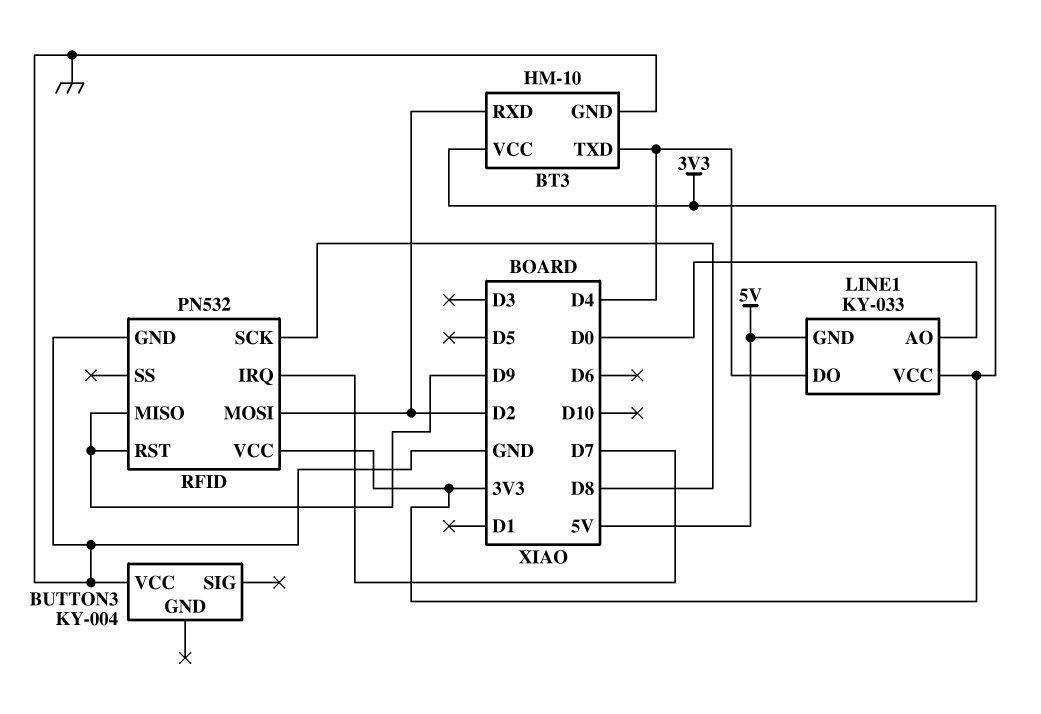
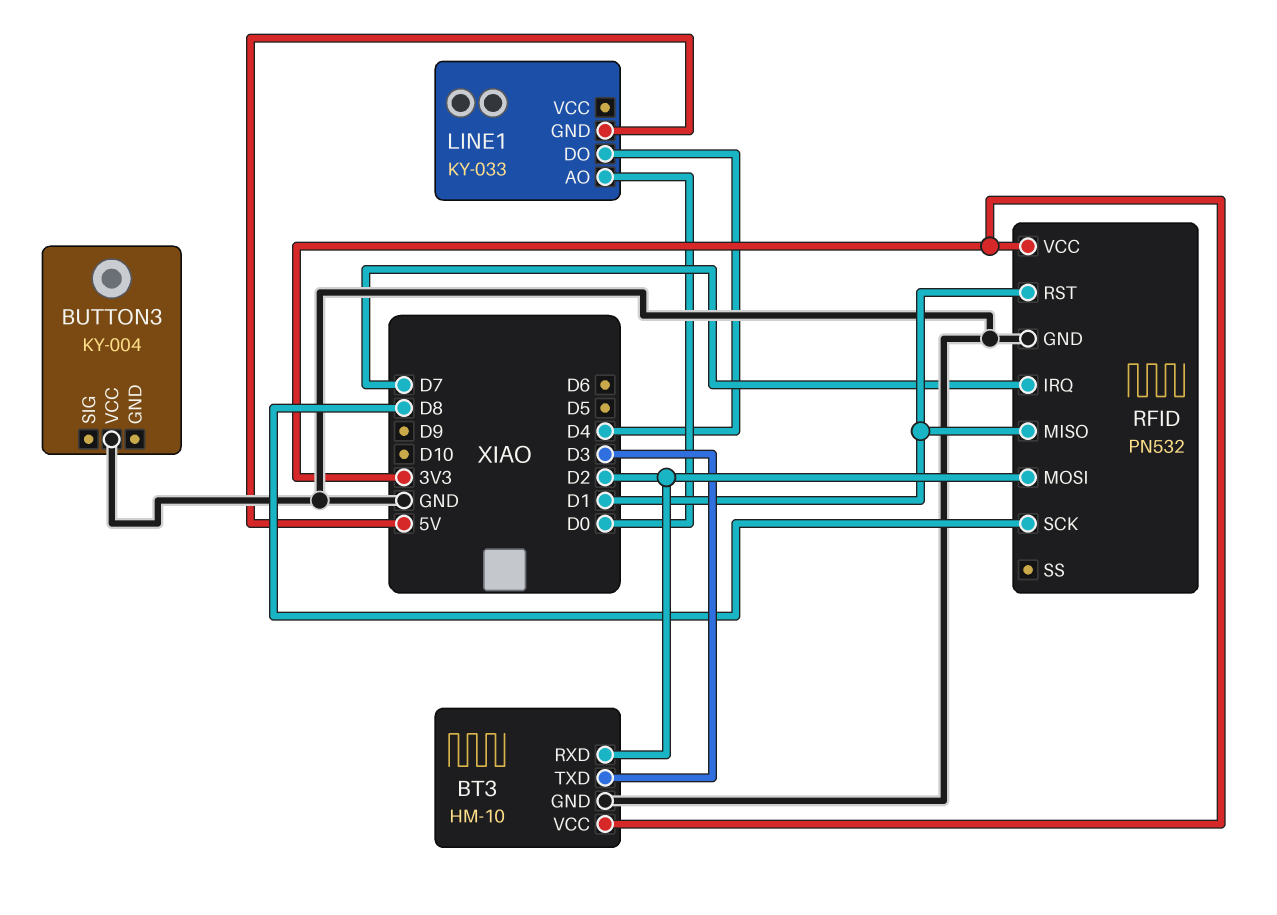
BT3 pin TXD: D4 -> D3
LINE1 pin VCC: 3V3 -> none
RFID pin MISO: D9 -> D1
RFID pin RST: D9 -> D1

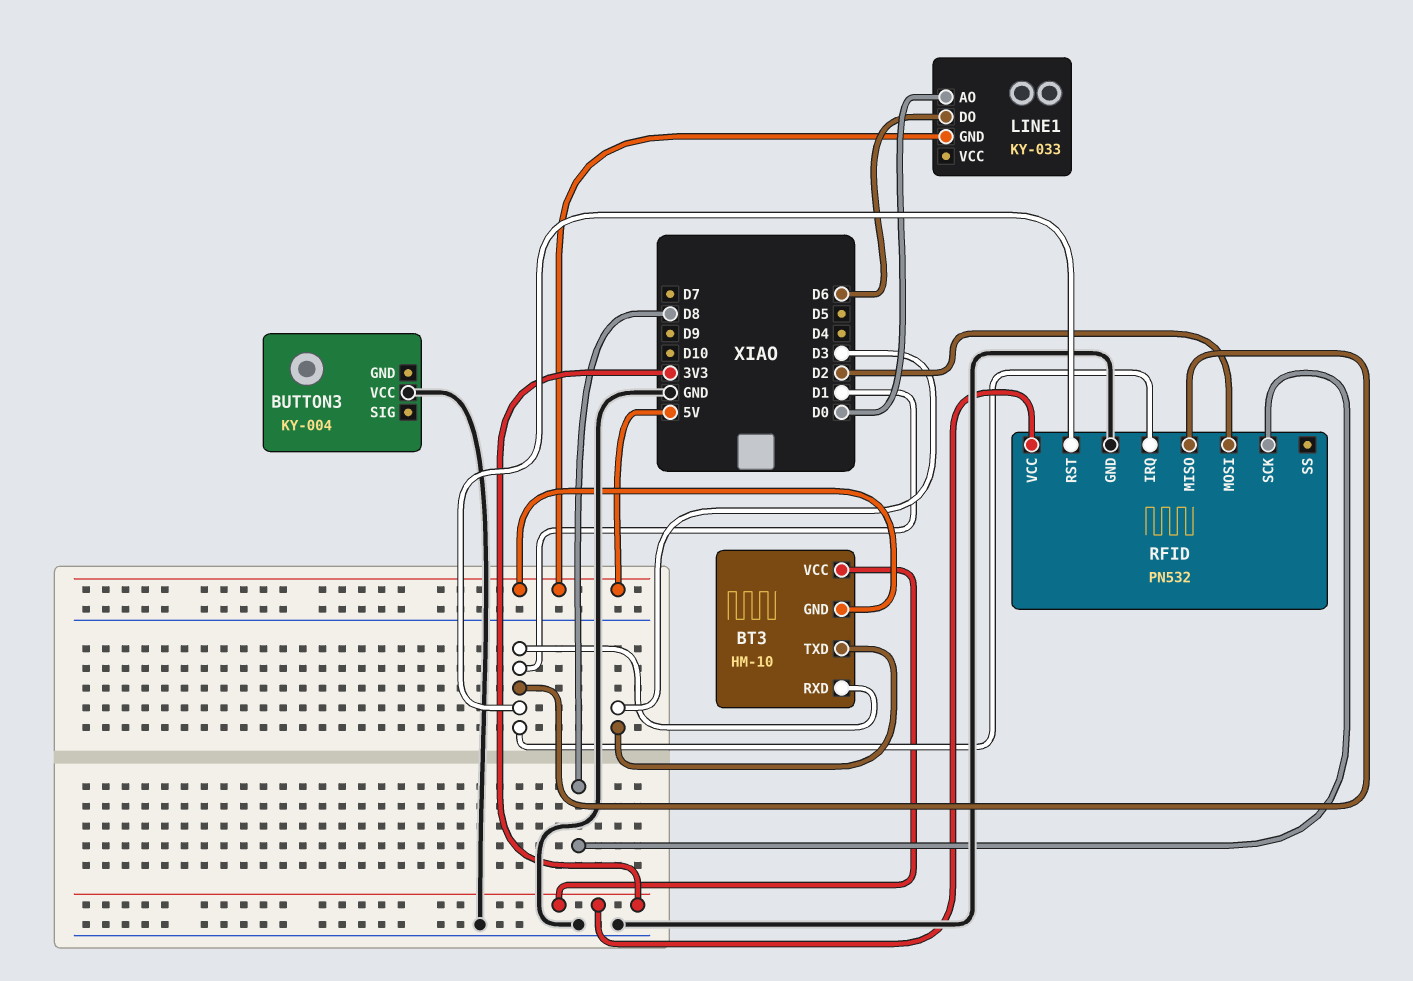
BT3 pin GND: GND -> 5V
BT3 pin RXD: D2 -> D1
LINE1 pin DO: D4 -> D6
RFID pin IRQ: D7 -> D1

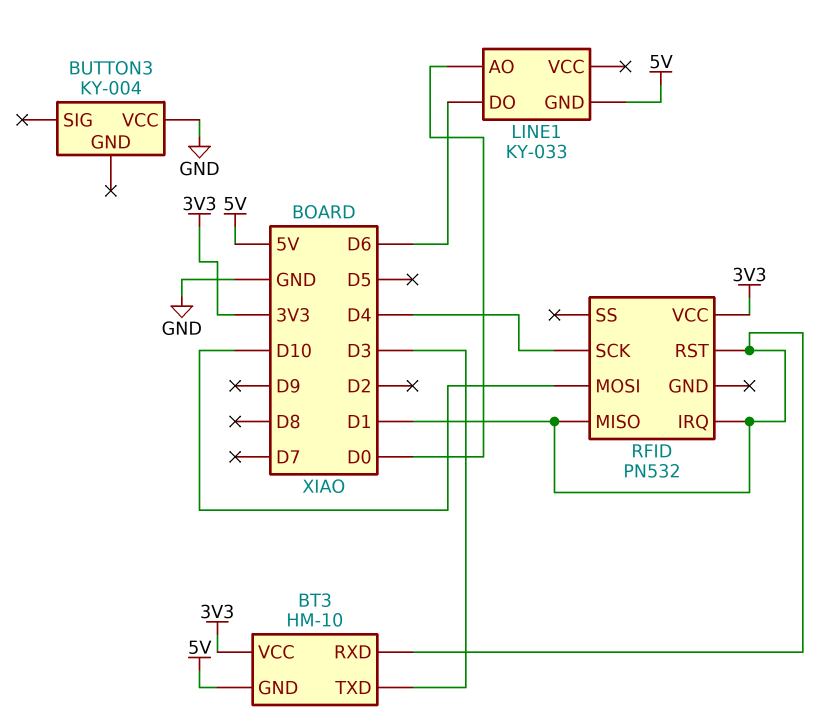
RFID pin GND: GND -> none
RFID pin MOSI: D2 -> D10
RFID pin SCK: D8 -> D4

